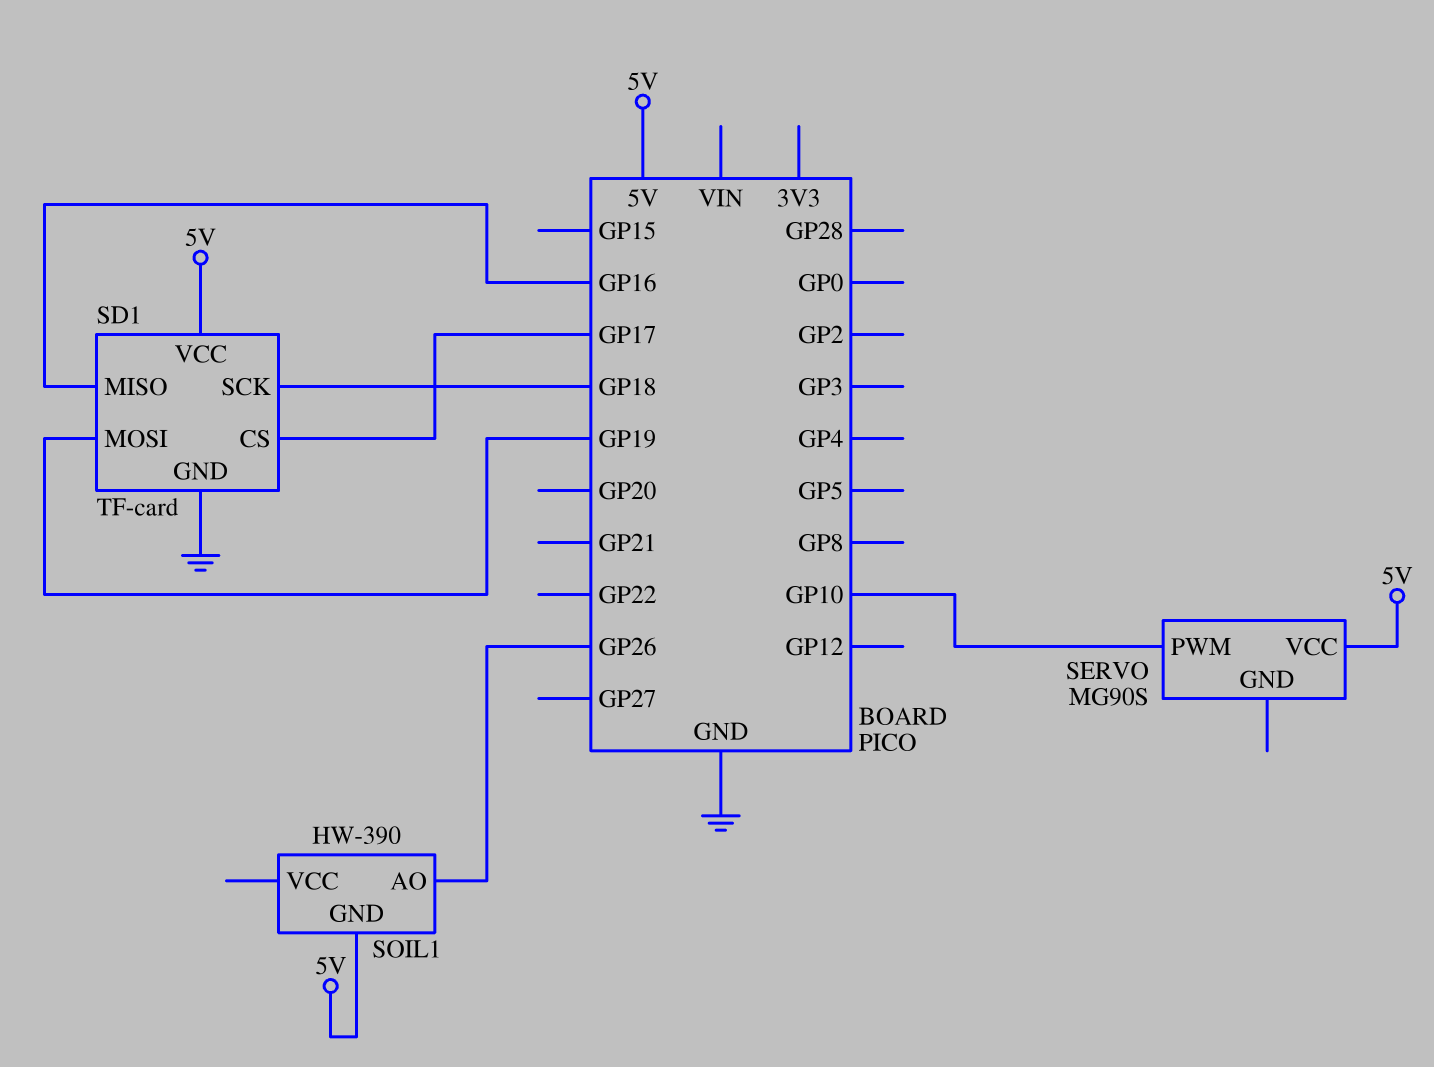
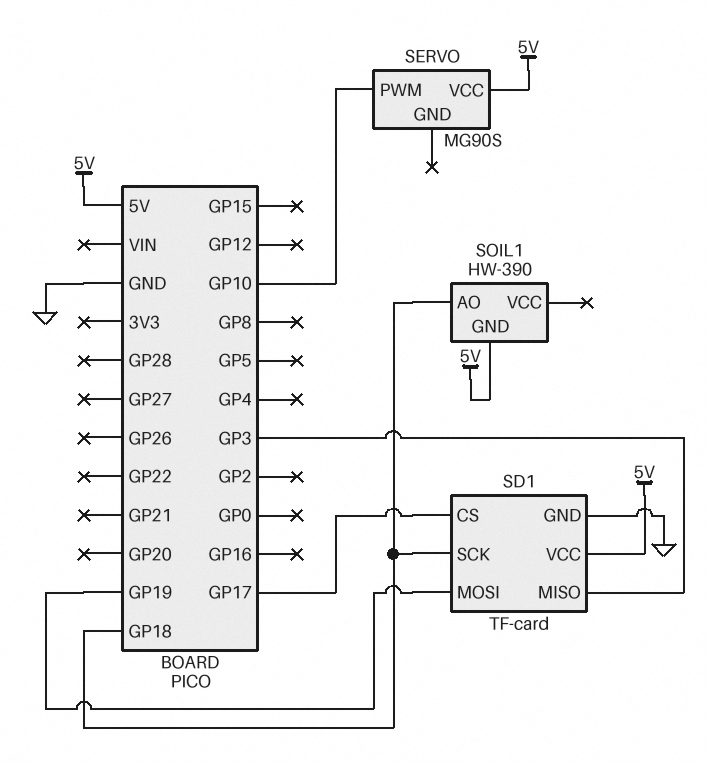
SD1 pin MISO: GP16 -> GP3
SOIL1 pin AO: GP26 -> GP18

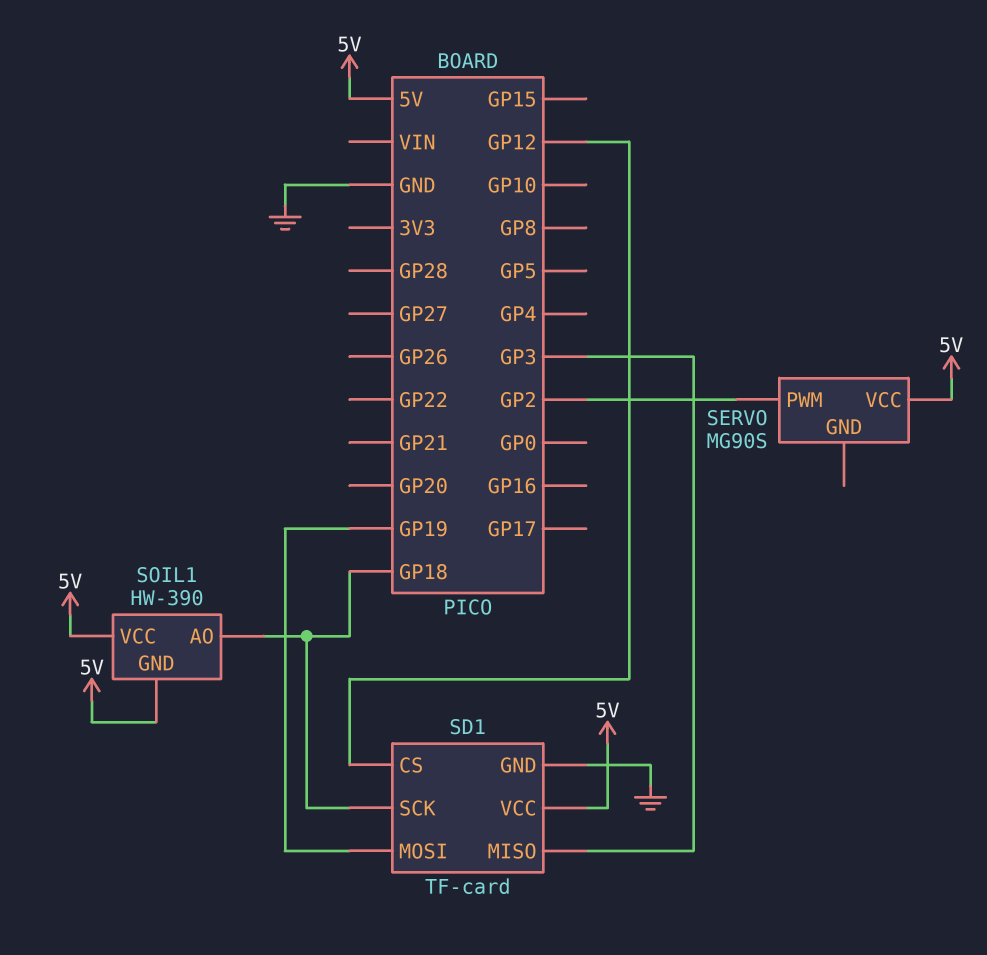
SD1 pin CS: GP17 -> GP12
SERVO pin PWM: GP10 -> GP2
SOIL1 pin VCC: none -> 5V

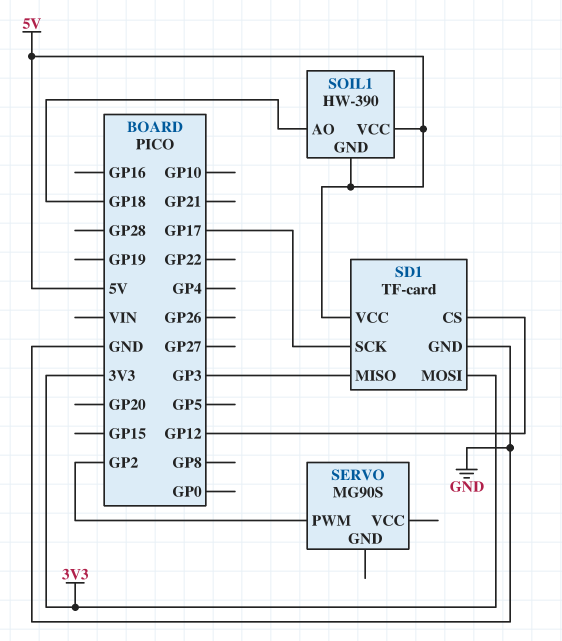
SD1 pin MOSI: GP19 -> 3V3
SD1 pin SCK: GP18 -> GP17
SERVO pin VCC: 5V -> none

